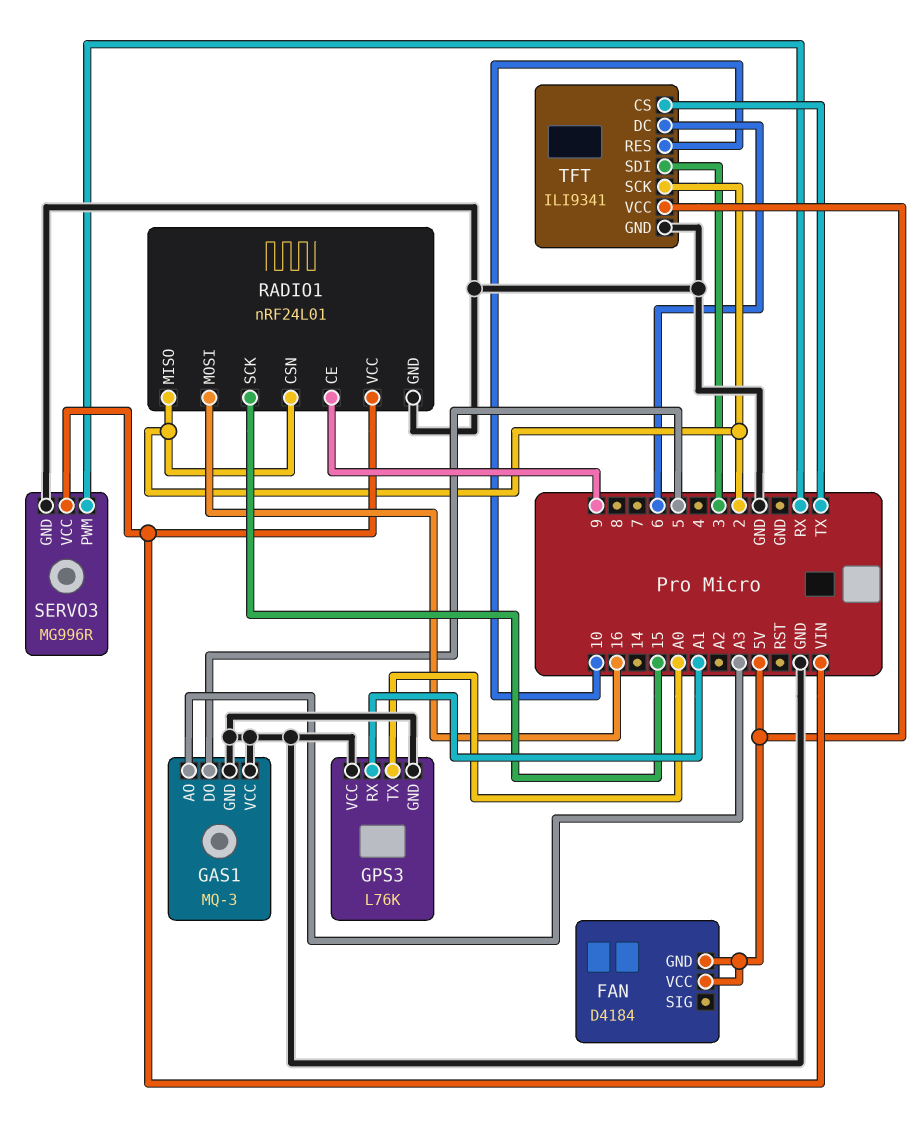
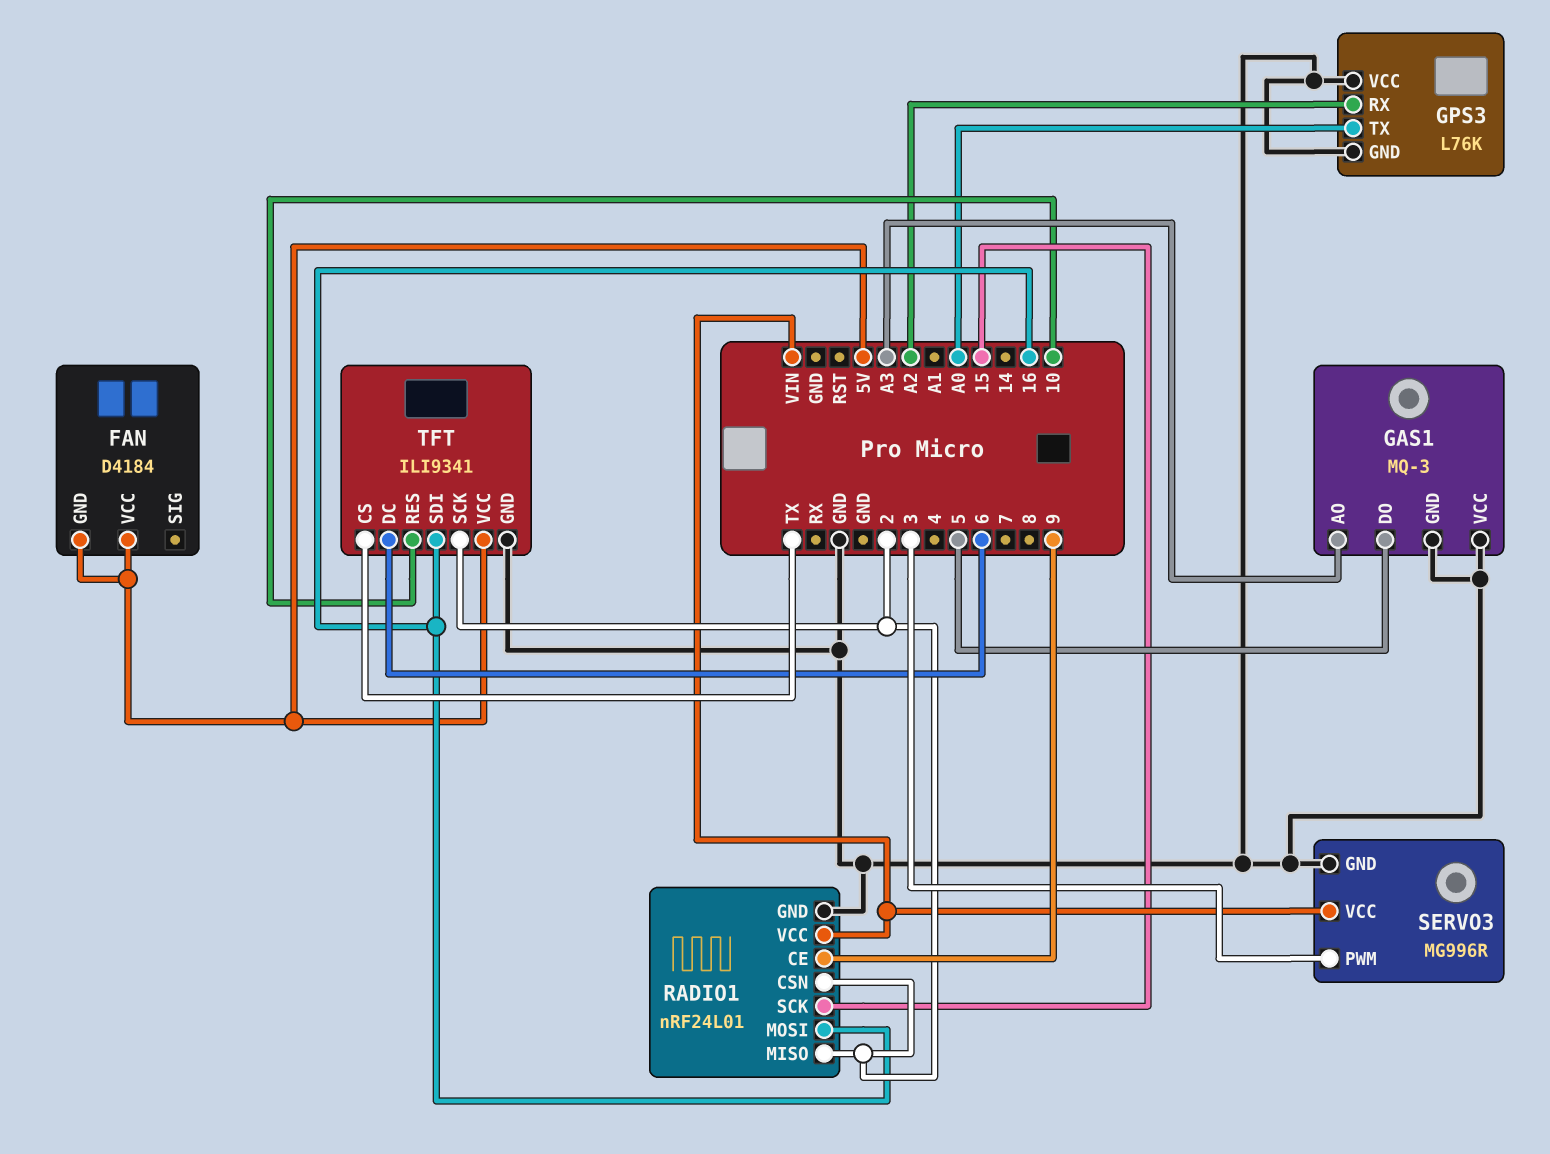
GPS3 pin RX: A1 -> A2
SERVO3 pin PWM: RX -> 3
TFT pin SDI: 3 -> 16

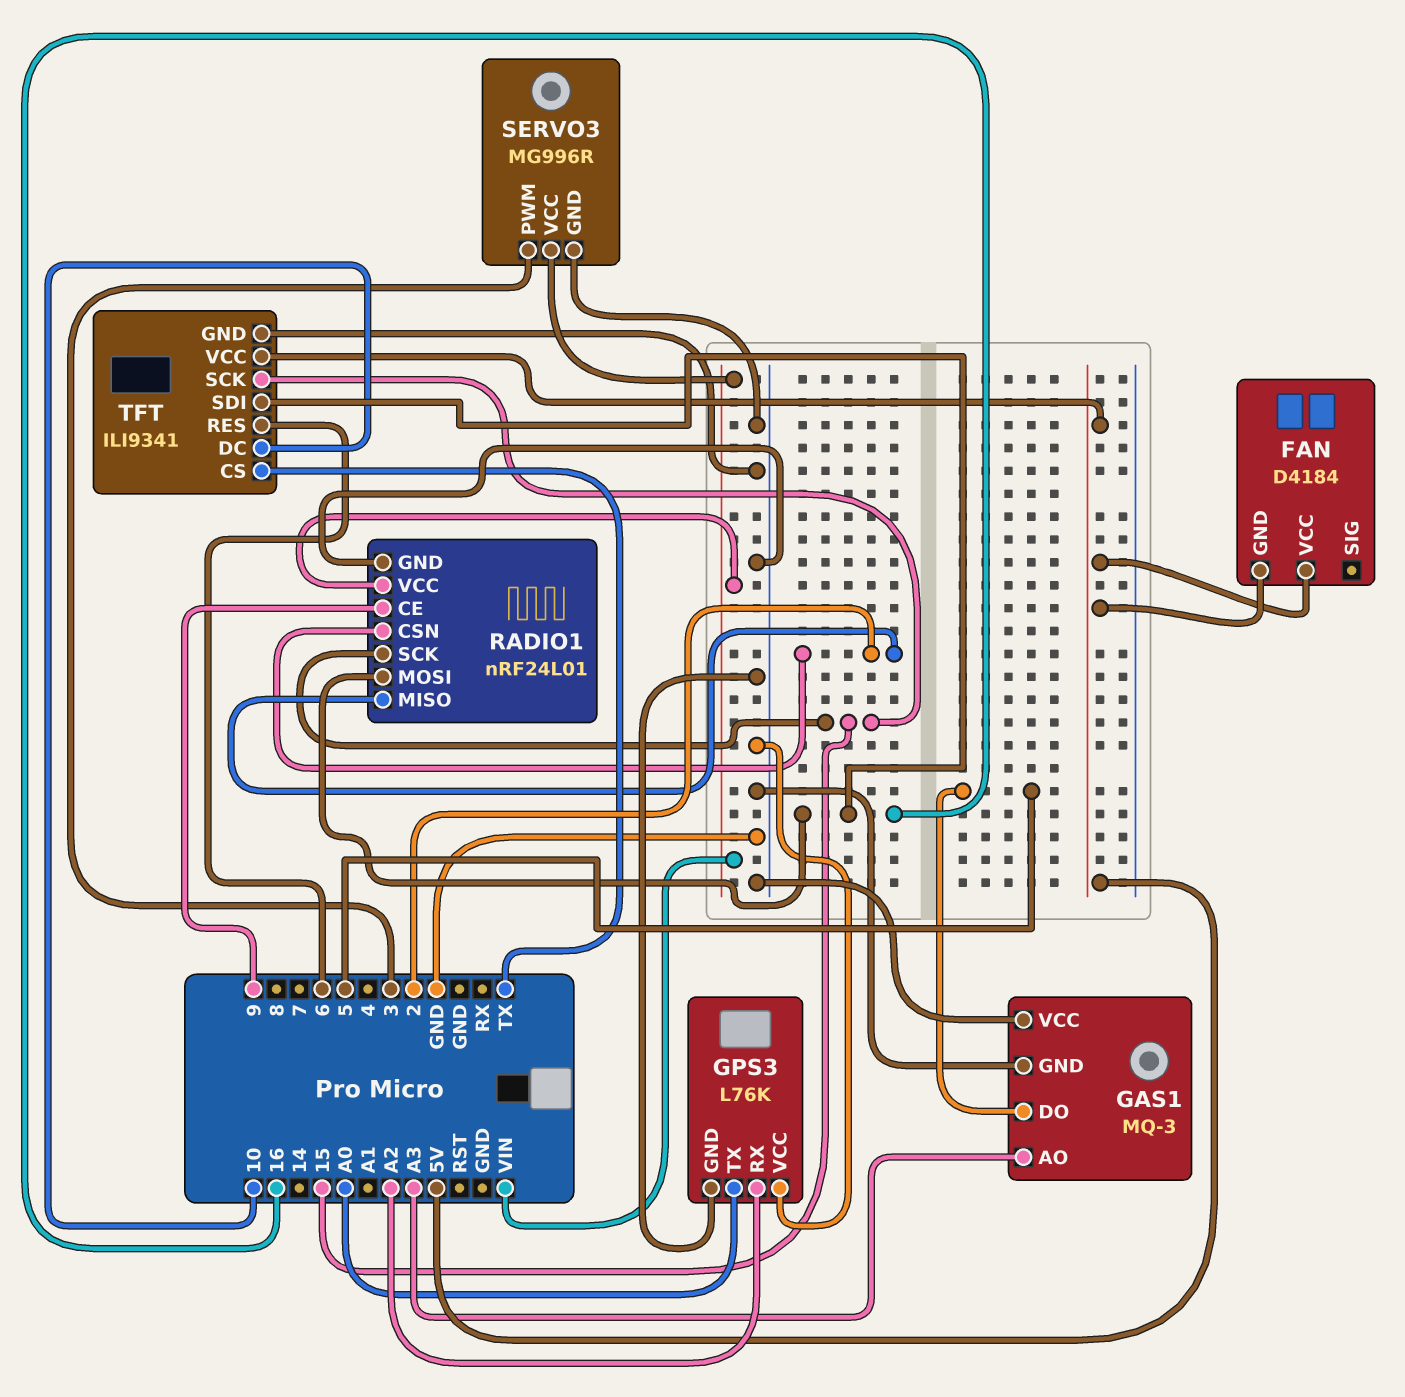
TFT pin DC: 6 -> 10
TFT pin RES: 10 -> 6
TFT pin SCK: 2 -> 15

